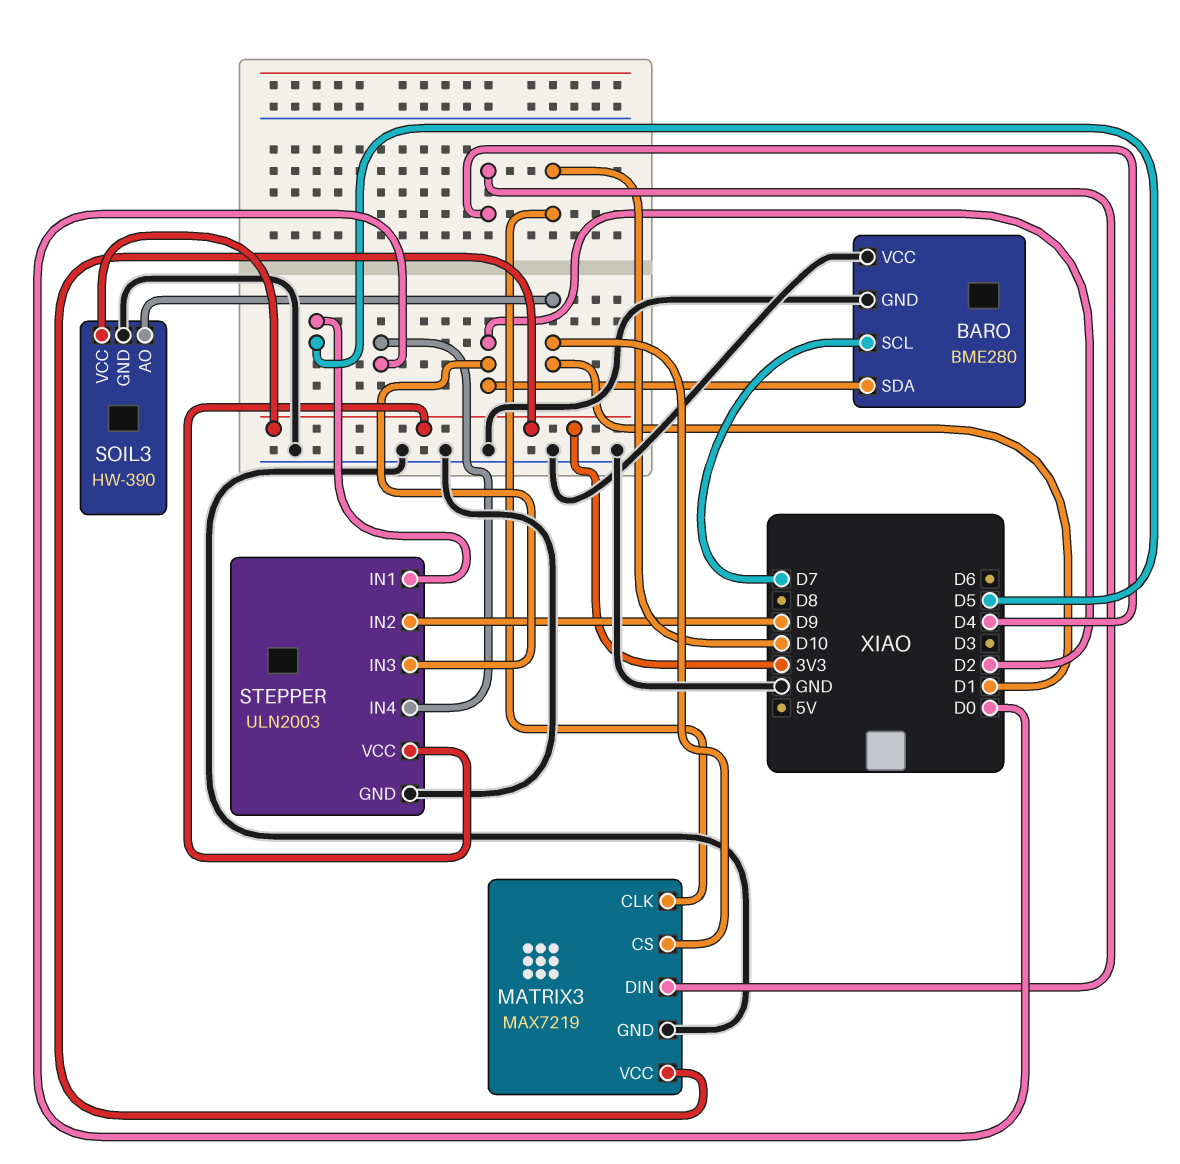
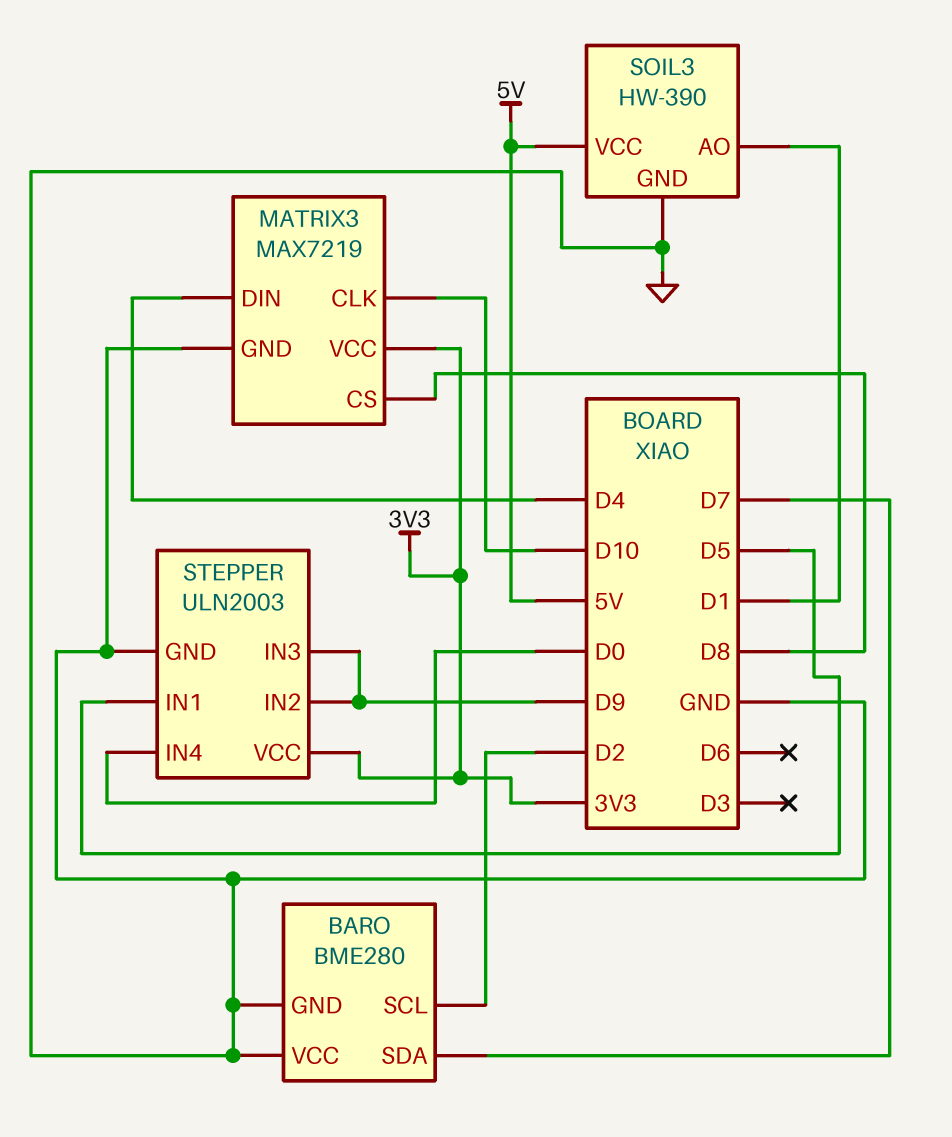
BARO pin SCL: D7 -> D2
BARO pin SDA: D2 -> D7
MATRIX3 pin CS: D1 -> D8
SOIL3 pin VCC: 3V3 -> 5V
STEPPER pin IN3: D2 -> D9

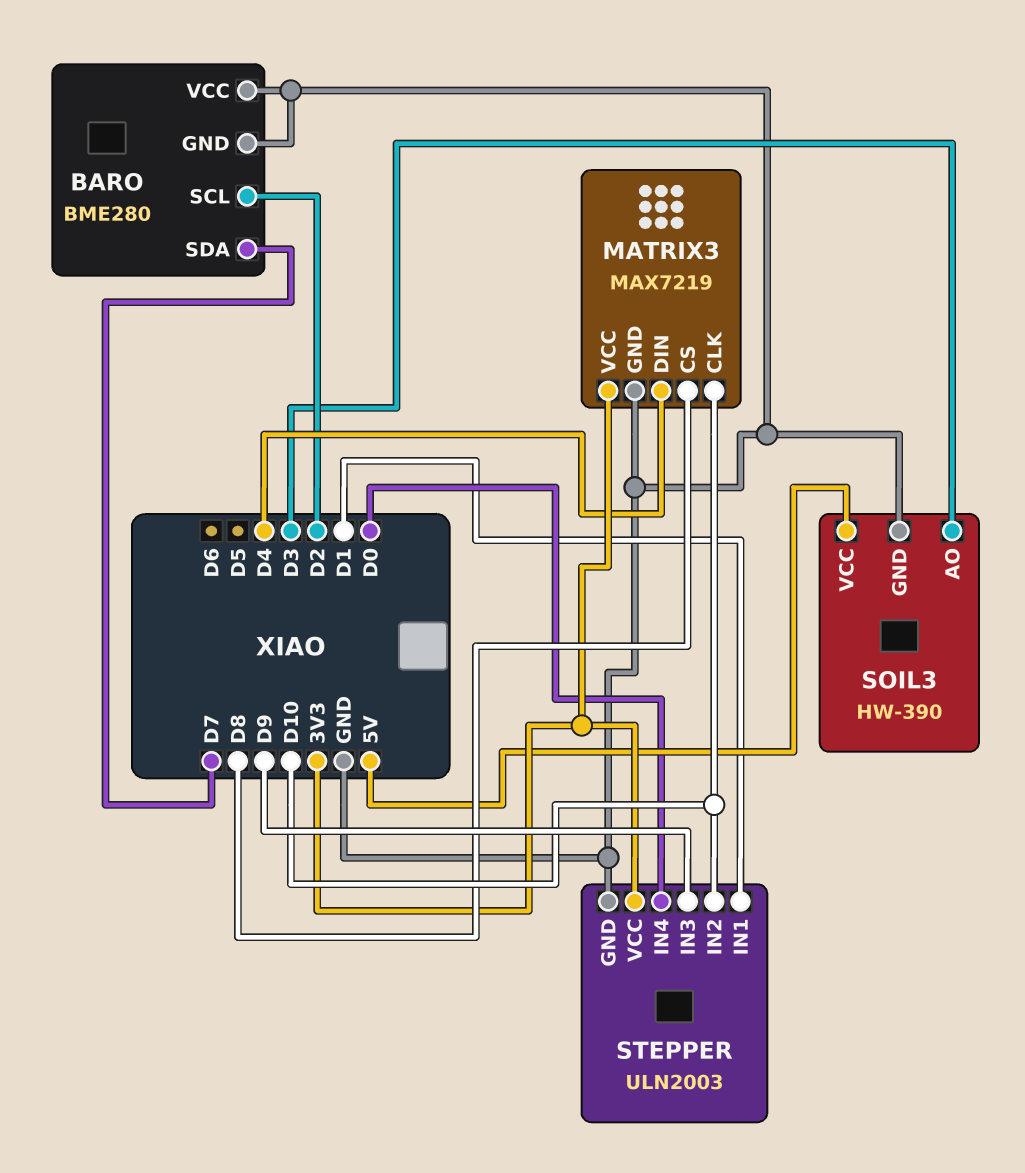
SOIL3 pin AO: D1 -> D3
STEPPER pin IN1: D5 -> D1
STEPPER pin IN2: D9 -> D10

